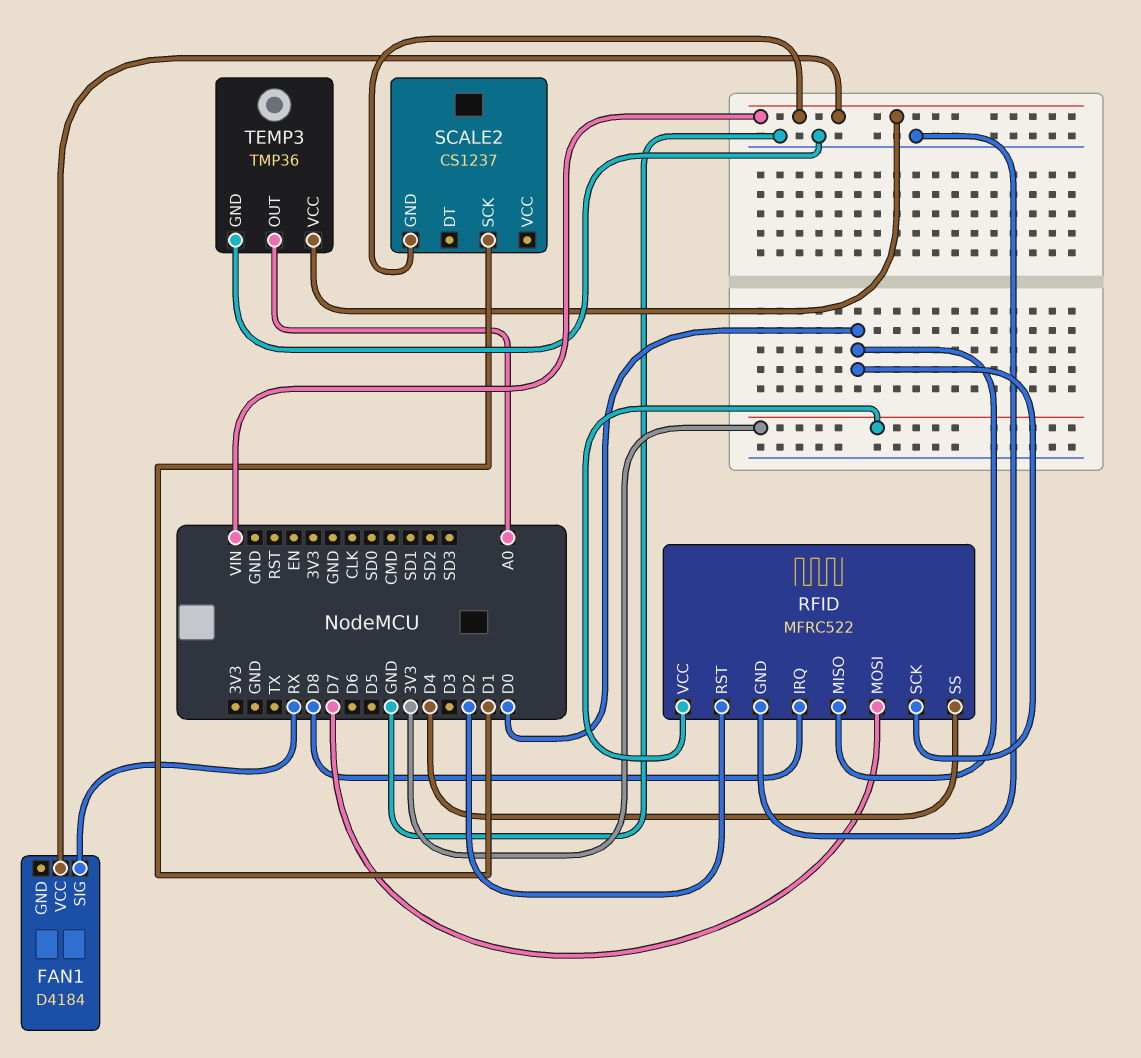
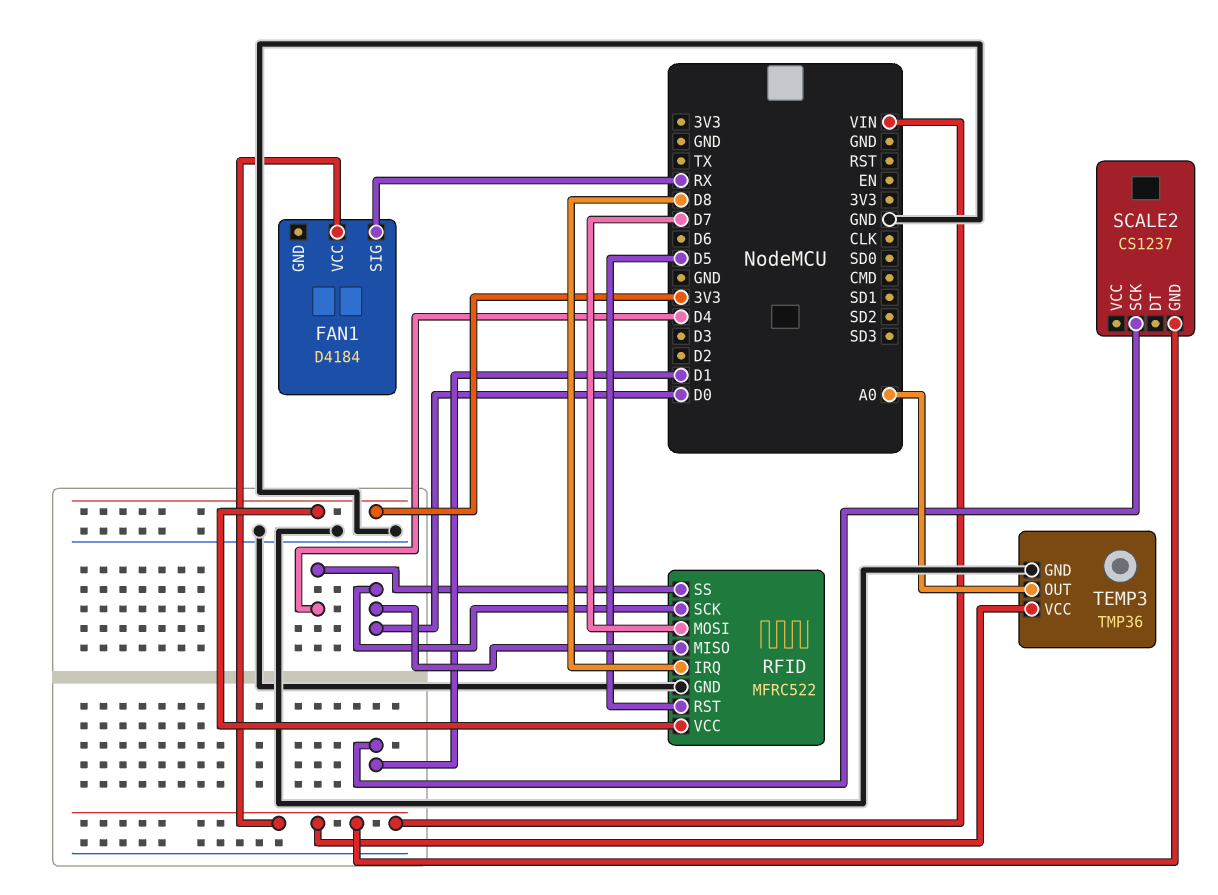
RFID pin RST: D2 -> D5

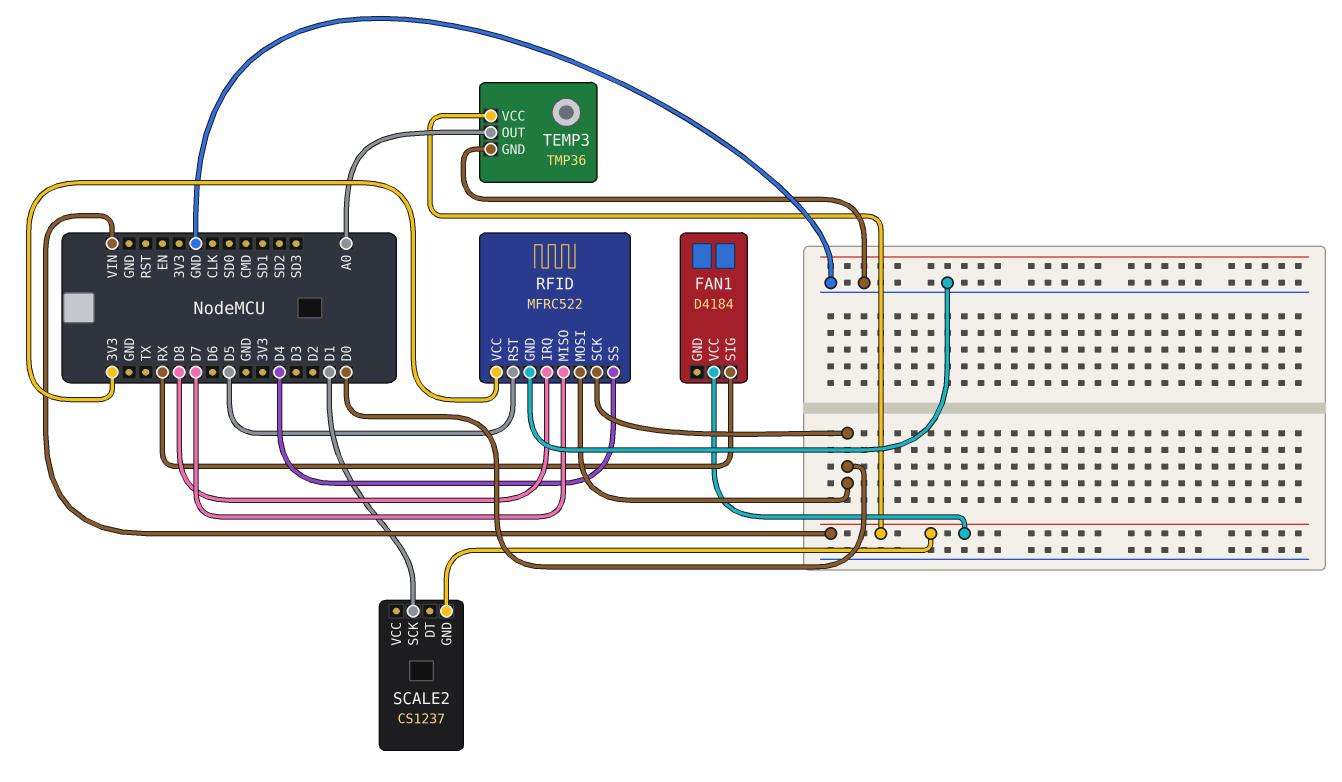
RFID pin MISO: D0 -> D7
RFID pin MOSI: D7 -> D0

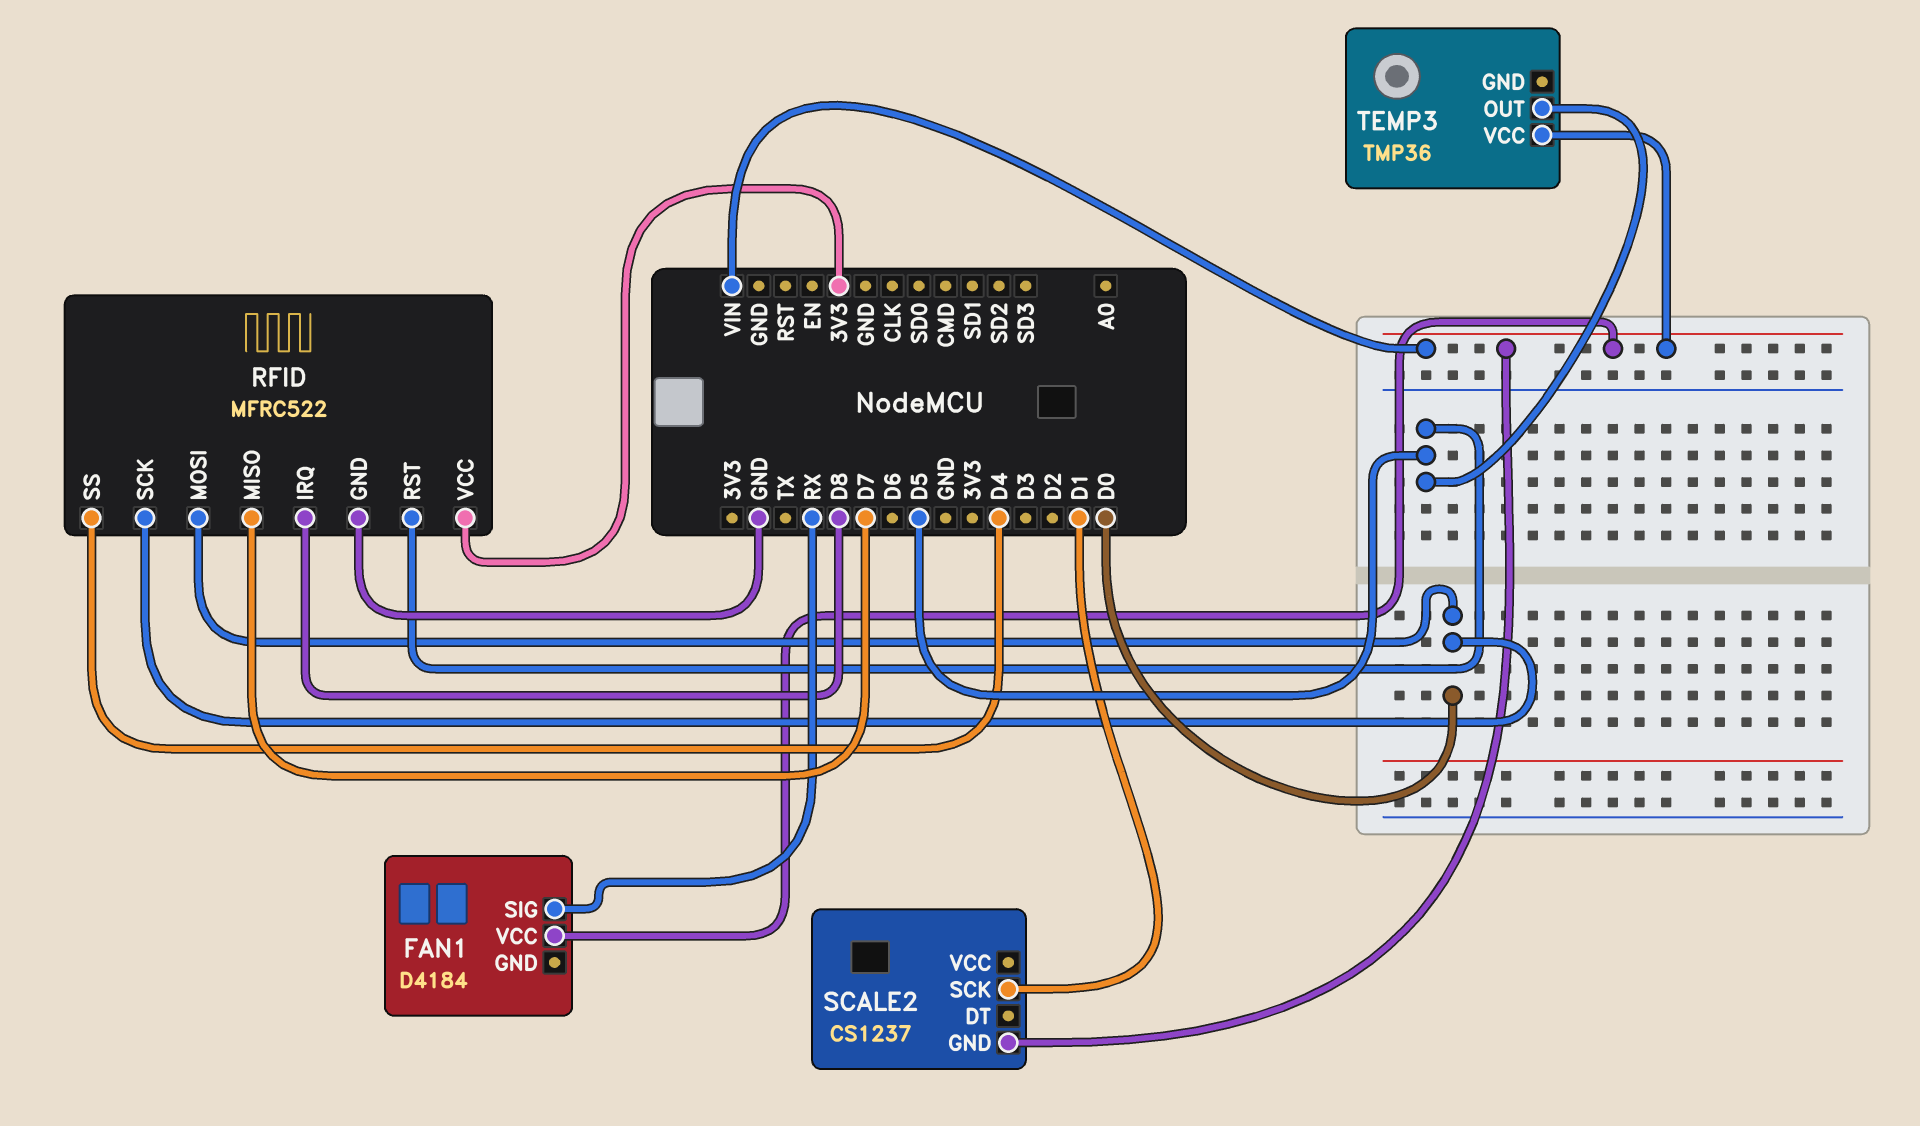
TEMP3 pin GND: GND -> none
TEMP3 pin OUT: A0 -> D5

